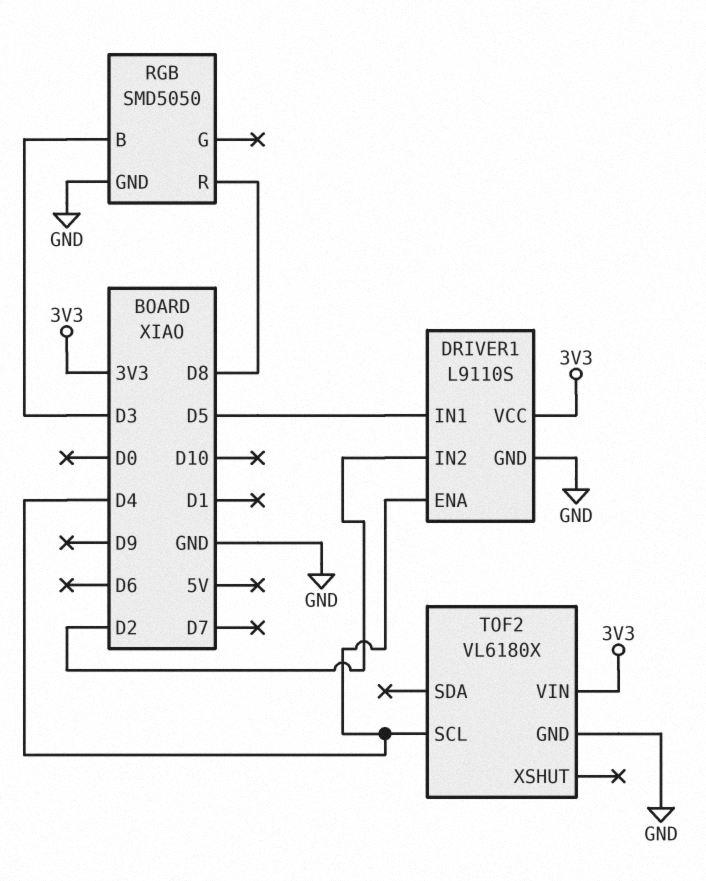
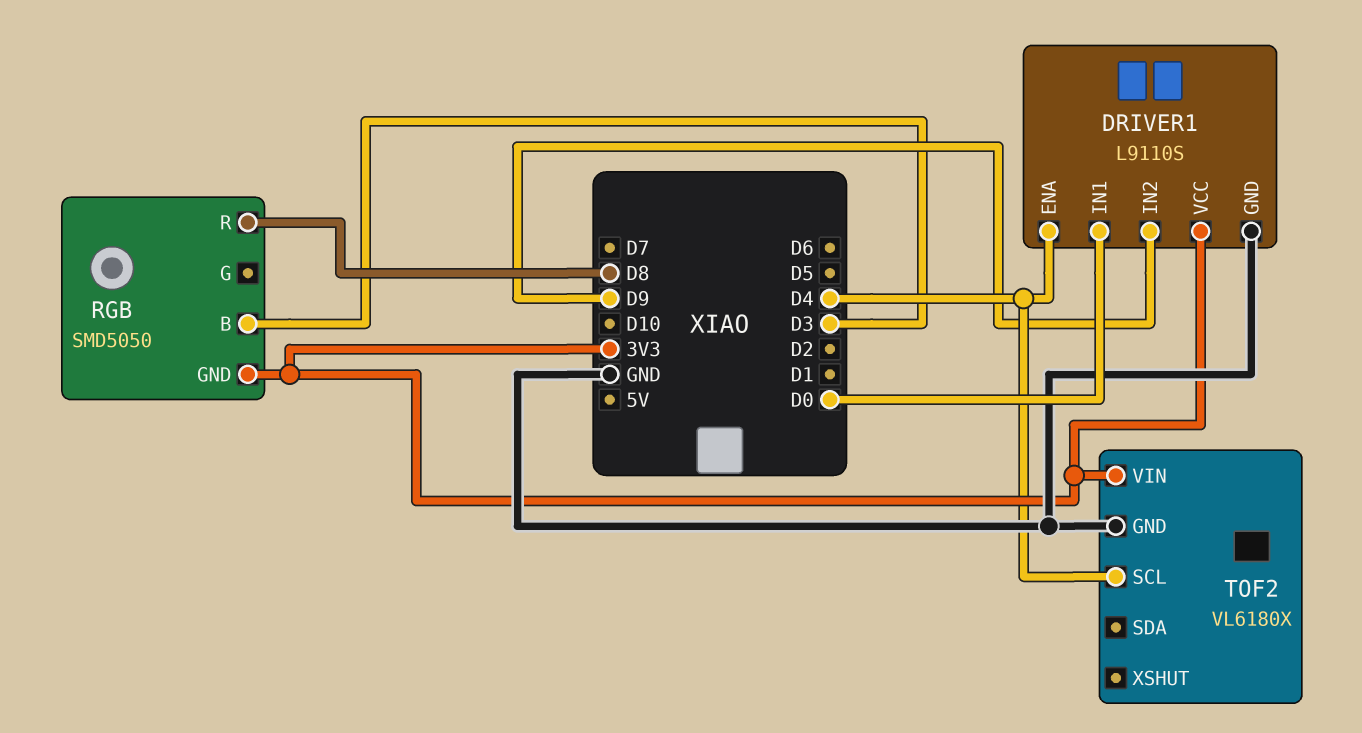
DRIVER1 pin IN1: D5 -> D0
DRIVER1 pin IN2: D2 -> D9
RGB pin GND: GND -> 3V3

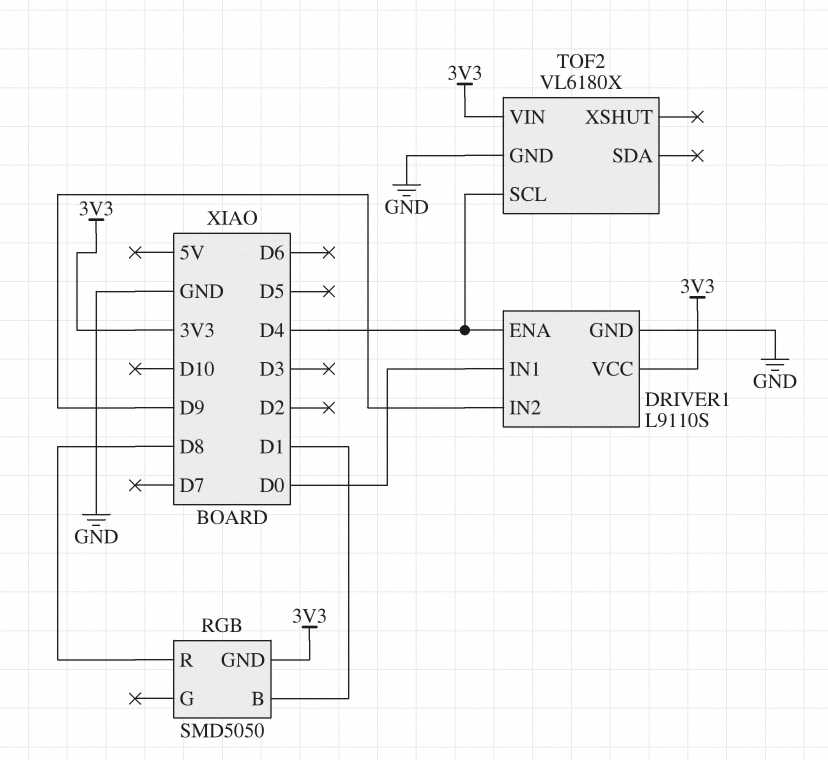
RGB pin B: D3 -> D1

